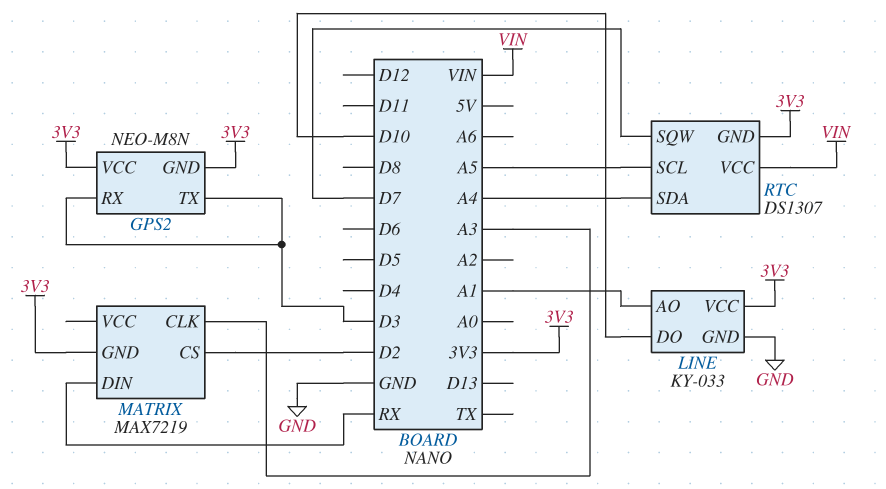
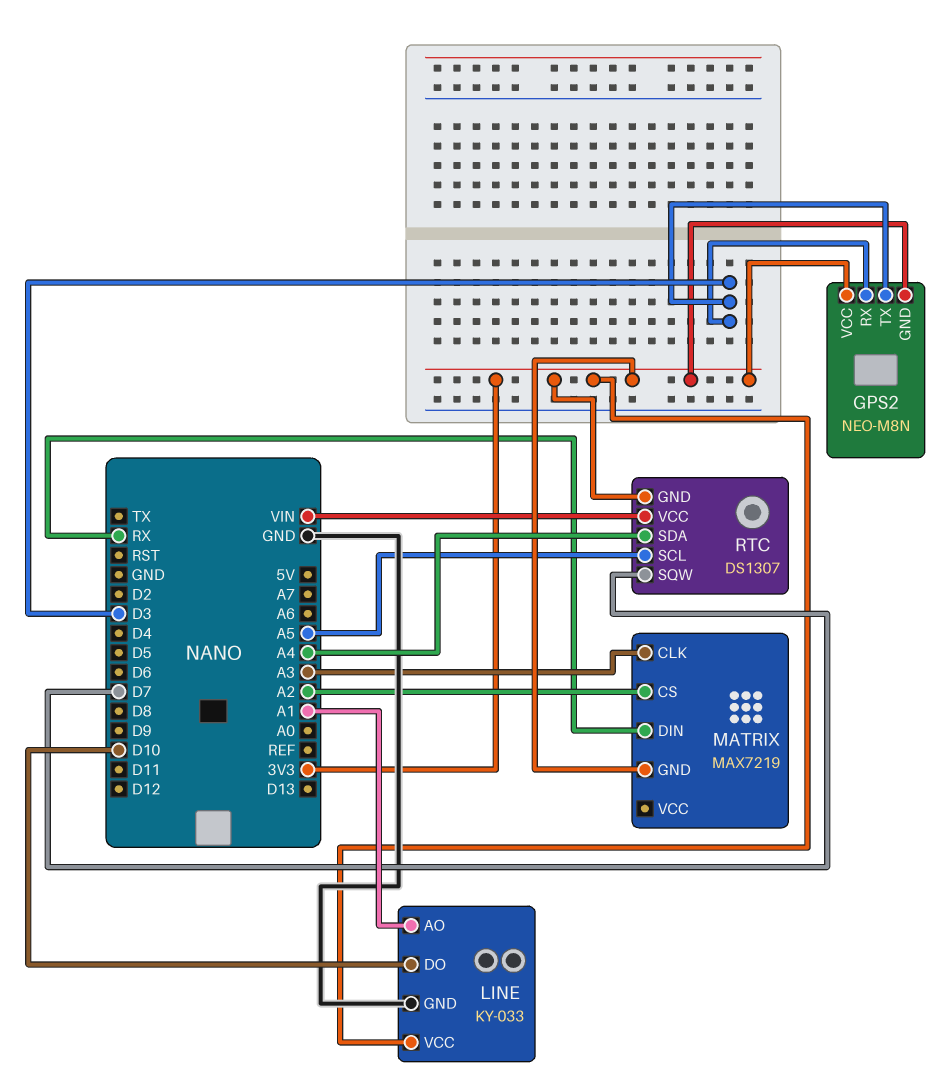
MATRIX pin CS: D2 -> A2

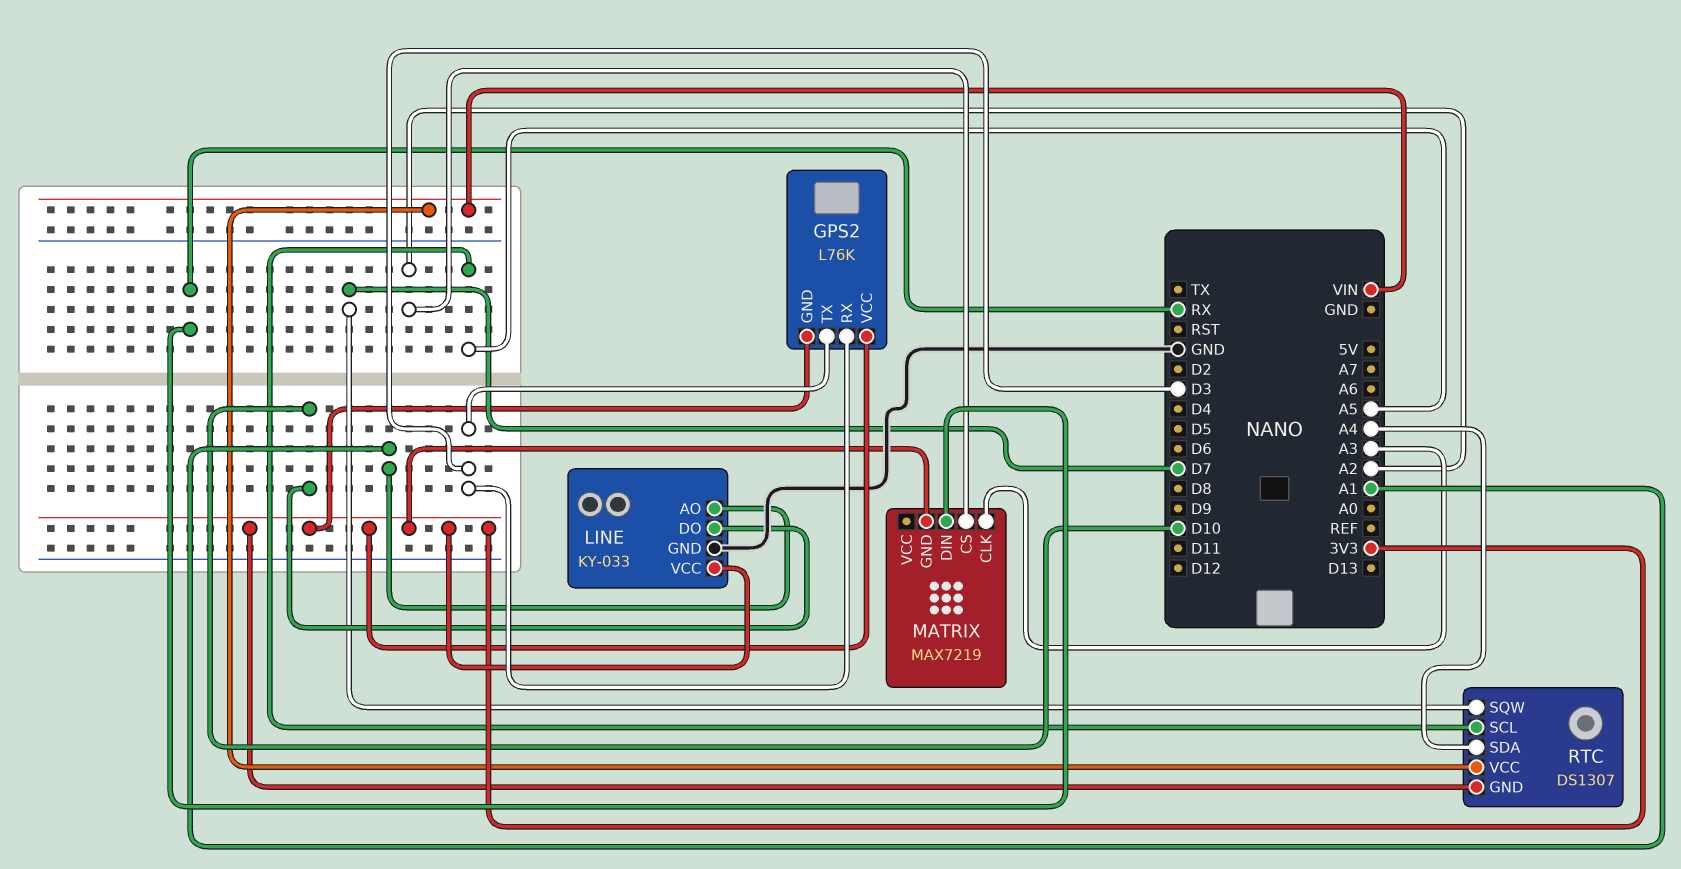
GPS2: NEO-M8N -> L76K

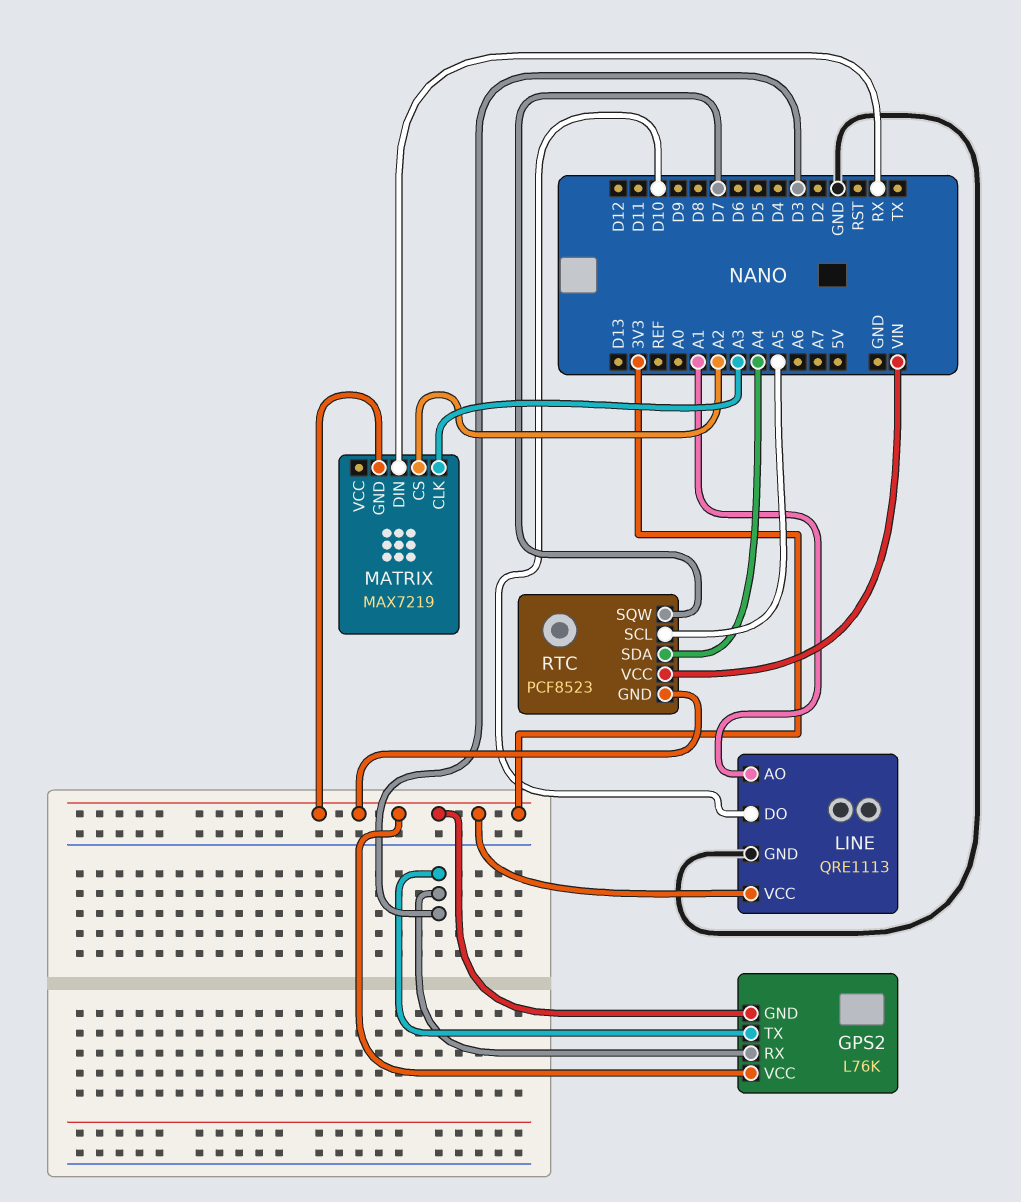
LINE: KY-033 -> QRE1113
RTC: DS1307 -> PCF8523

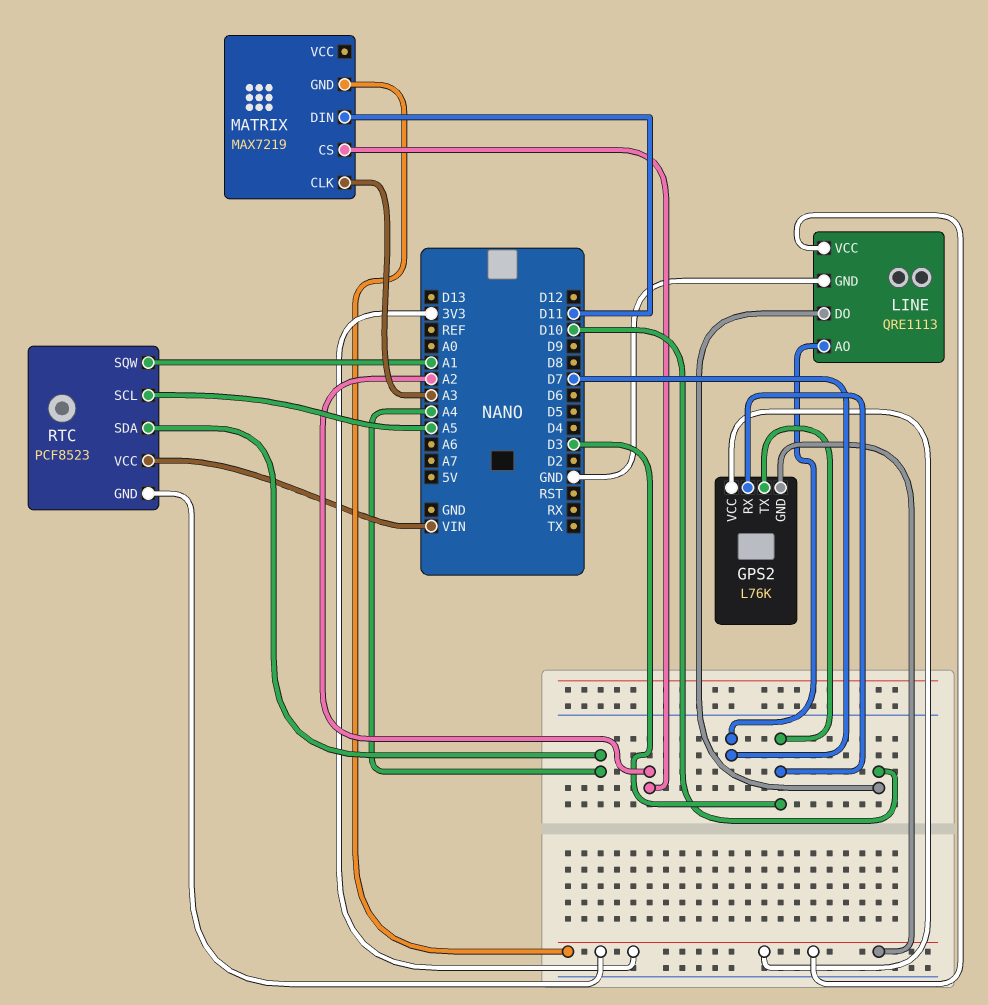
LINE pin AO: A1 -> D7
MATRIX pin DIN: RX -> D11
RTC pin SQW: D7 -> A1

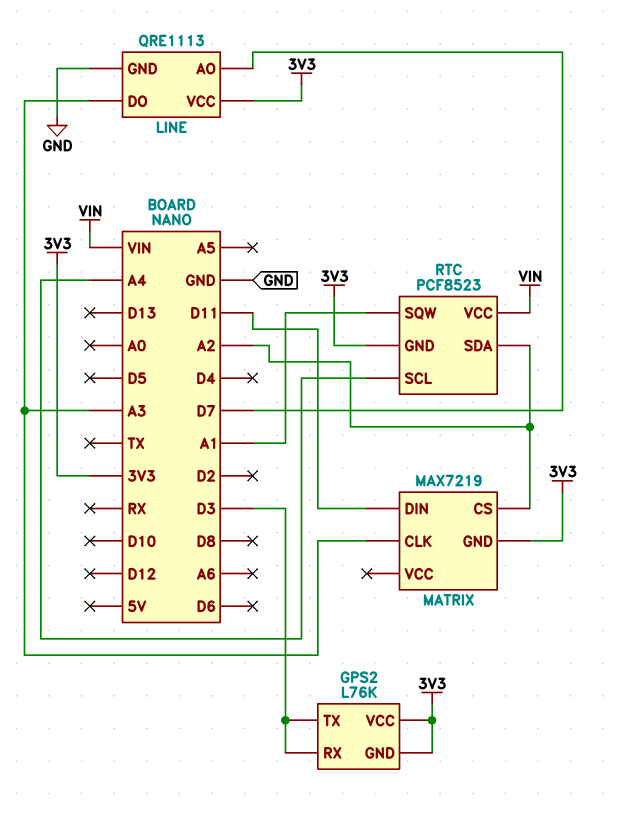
LINE pin DO: D10 -> A3
RTC pin SCL: A5 -> A4
RTC pin SDA: A4 -> A2

